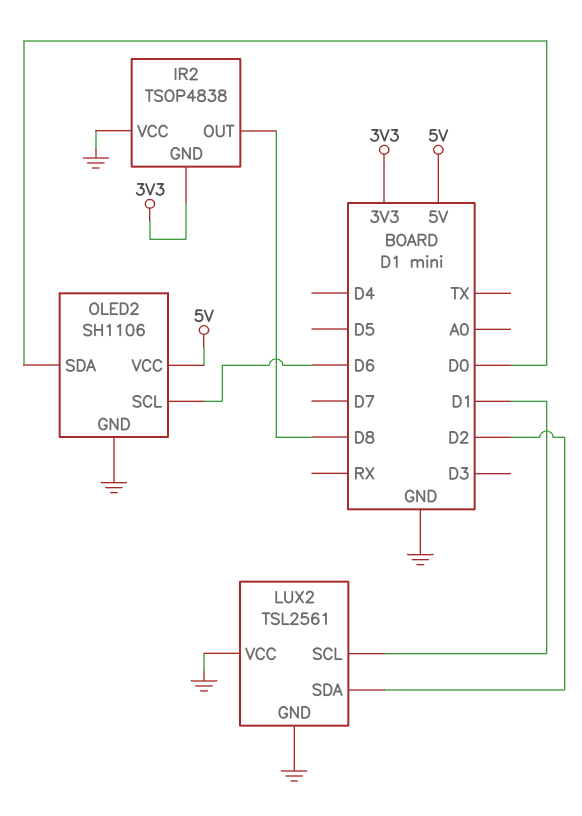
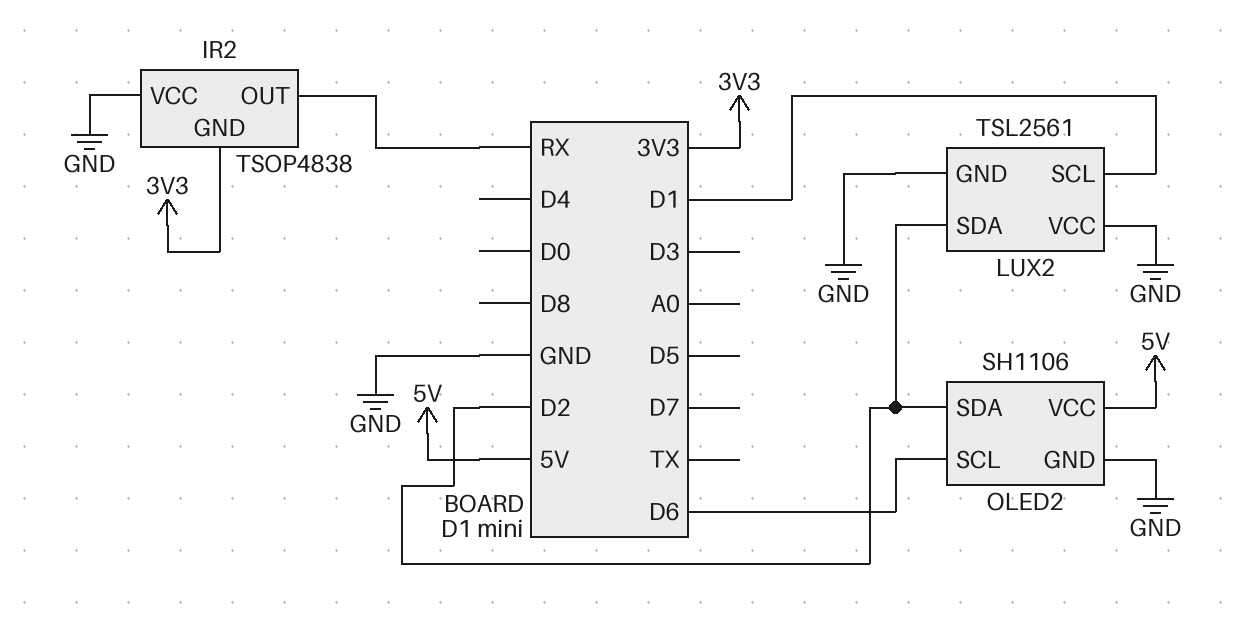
IR2 pin OUT: D8 -> RX
OLED2 pin SDA: D0 -> D2

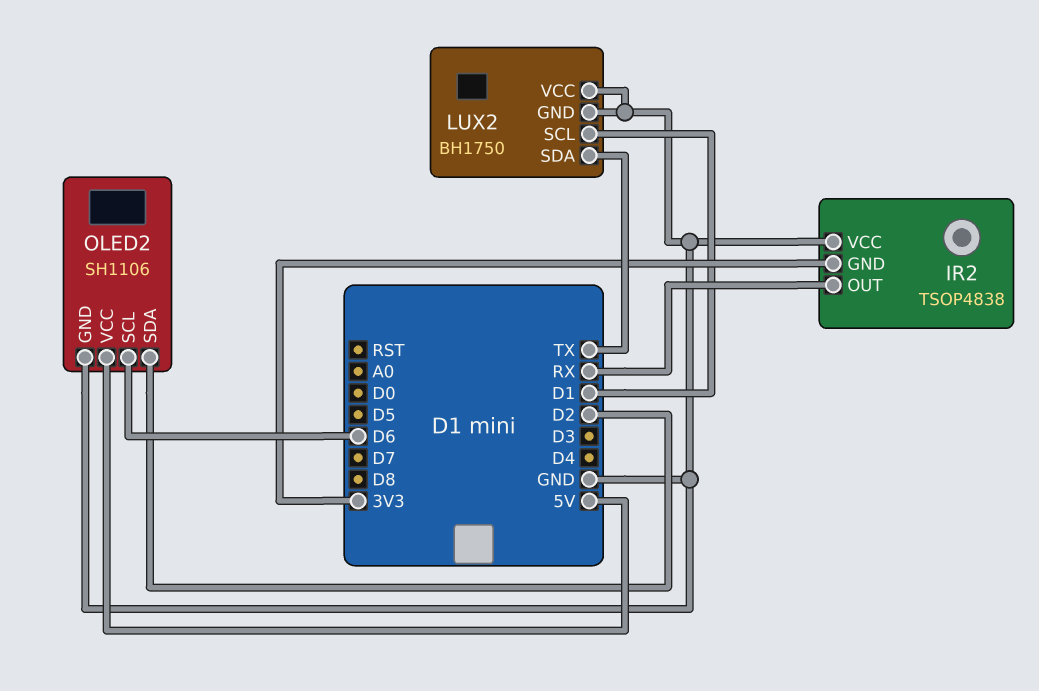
LUX2: TSL2561 -> BH1750
LUX2 pin SDA: D2 -> TX

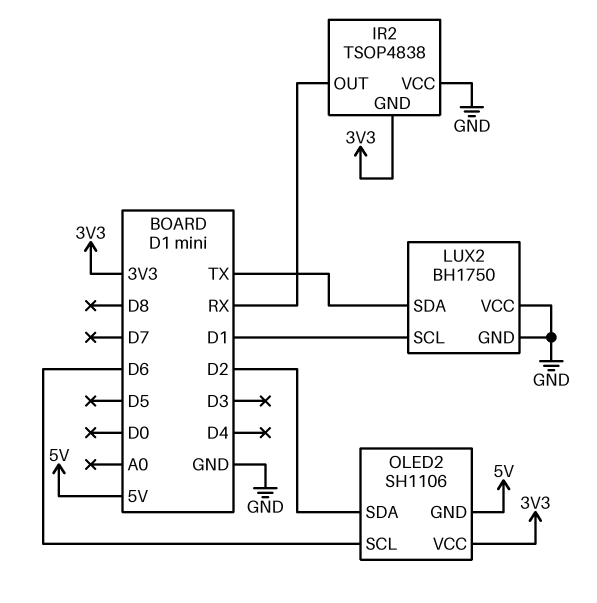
OLED2 pin GND: GND -> 5V
OLED2 pin VCC: 5V -> 3V3

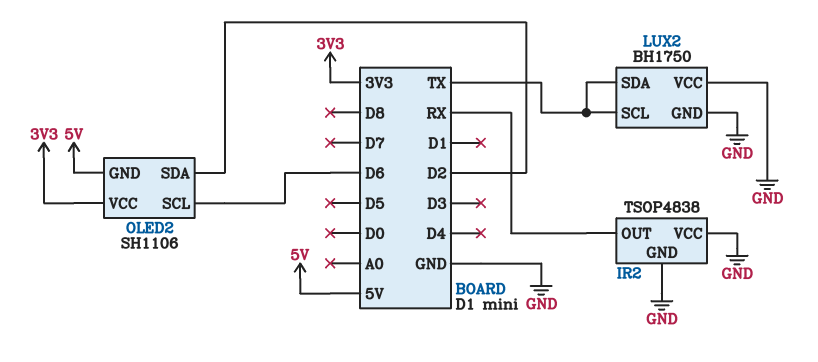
IR2 pin GND: 3V3 -> GND
LUX2 pin SCL: D1 -> TX

